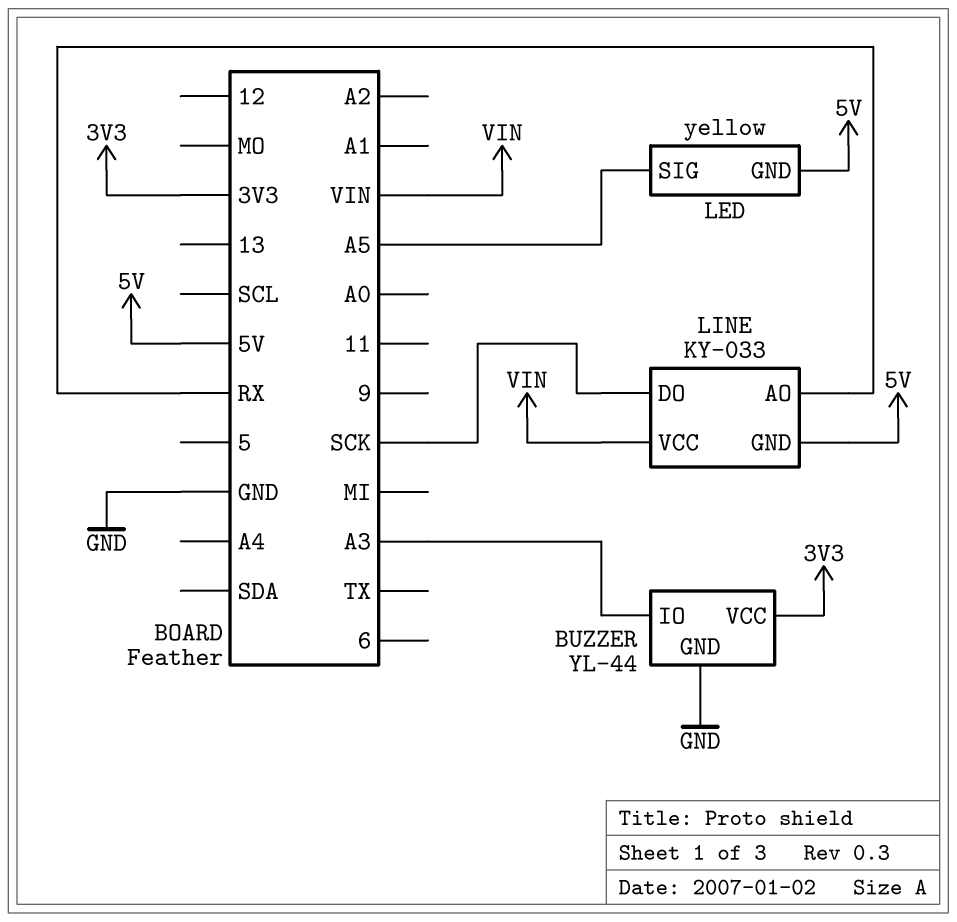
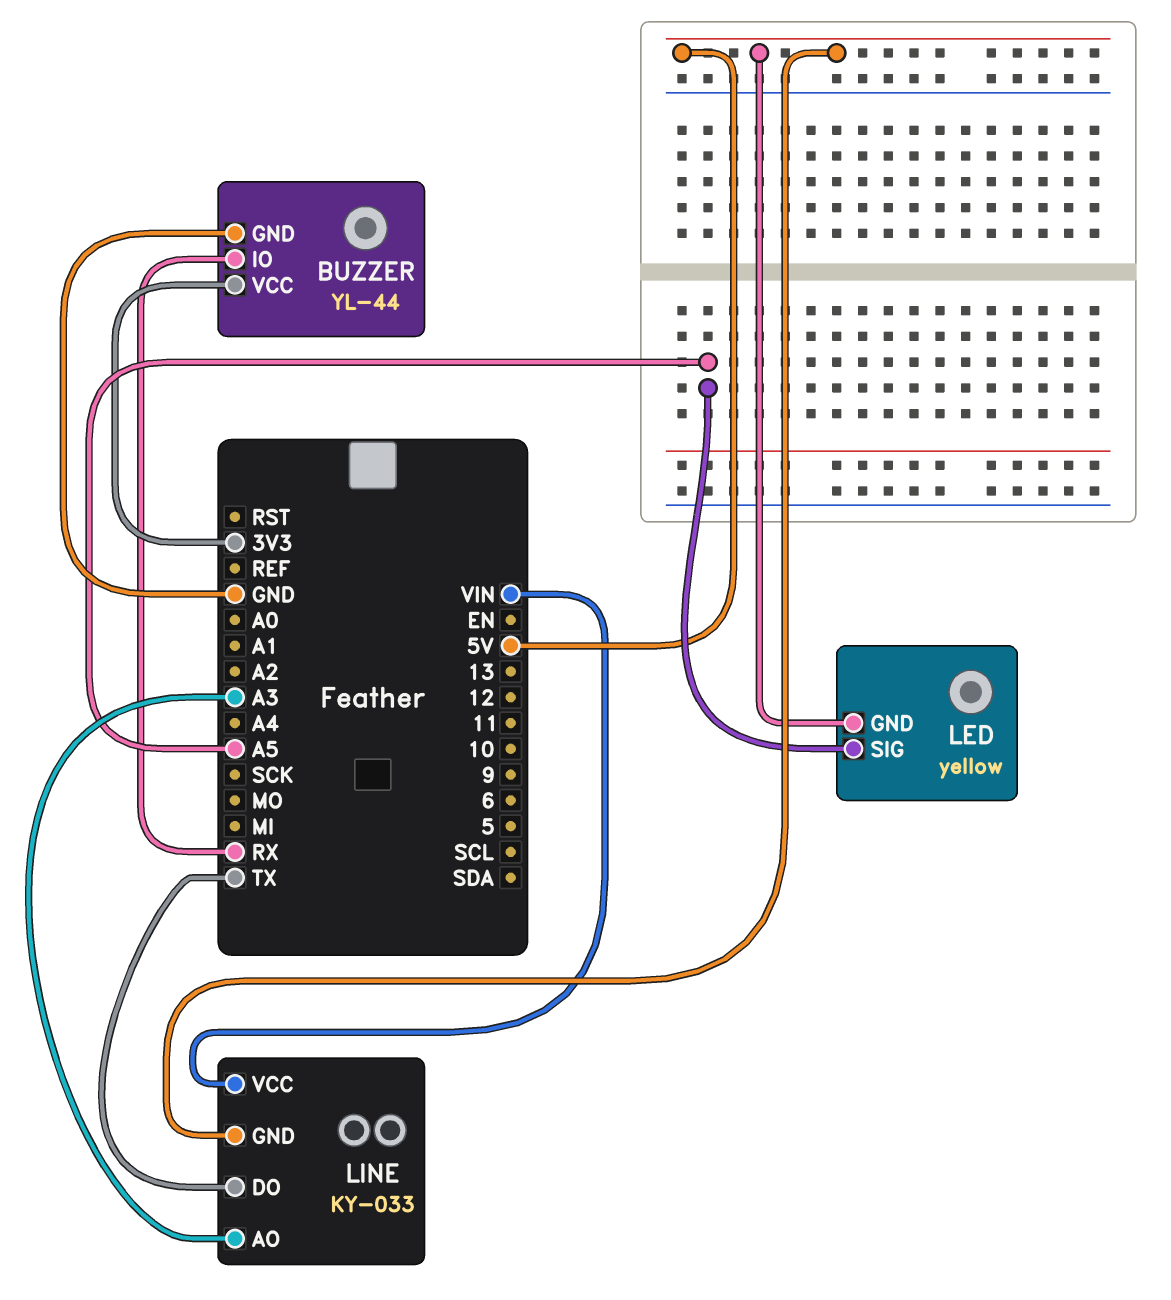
BUZZER pin IO: A3 -> RX
LINE pin AO: RX -> A3
LINE pin DO: SCK -> TX

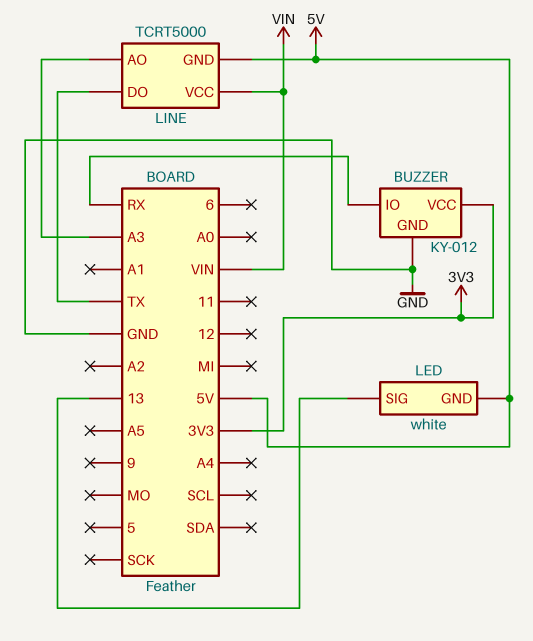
BUZZER: YL-44 -> KY-012
LED: yellow -> white
LED pin SIG: A5 -> 13
LINE: KY-033 -> TCRT5000

